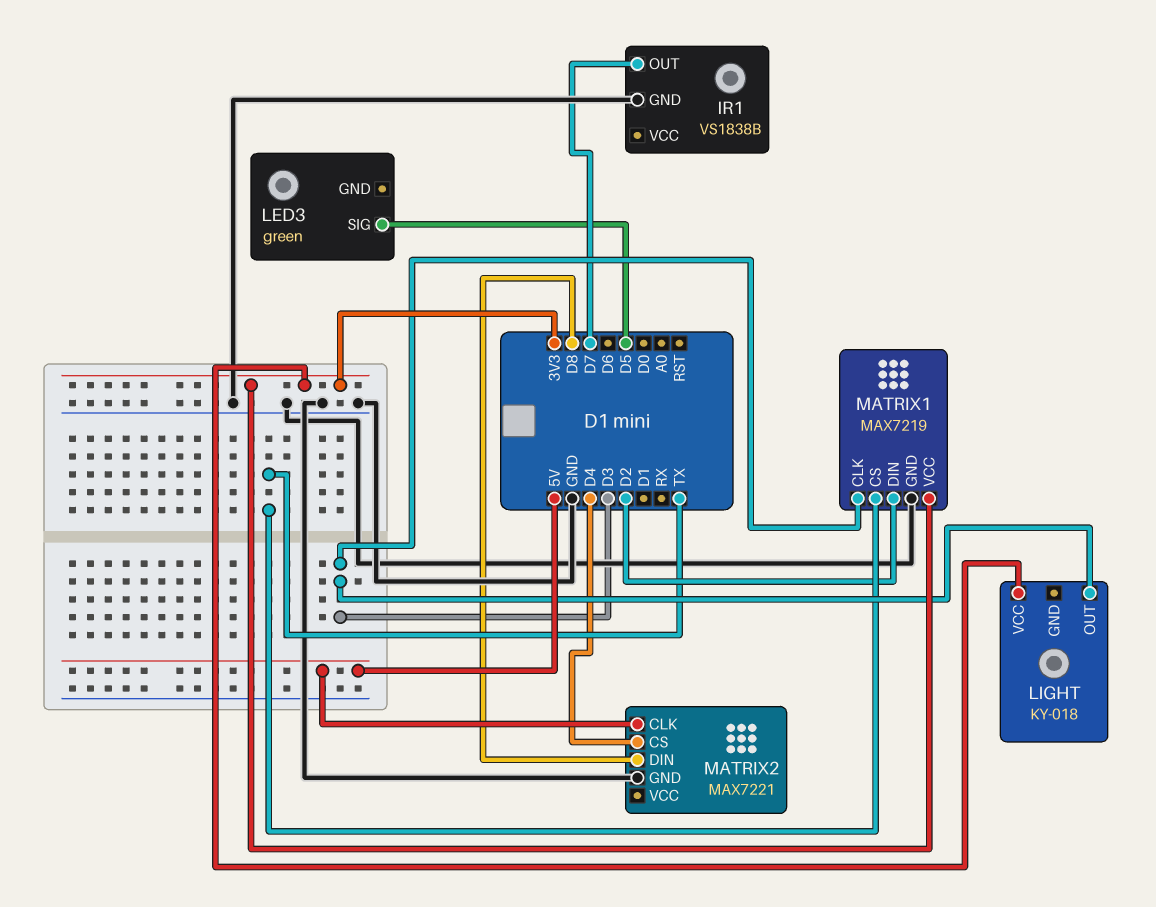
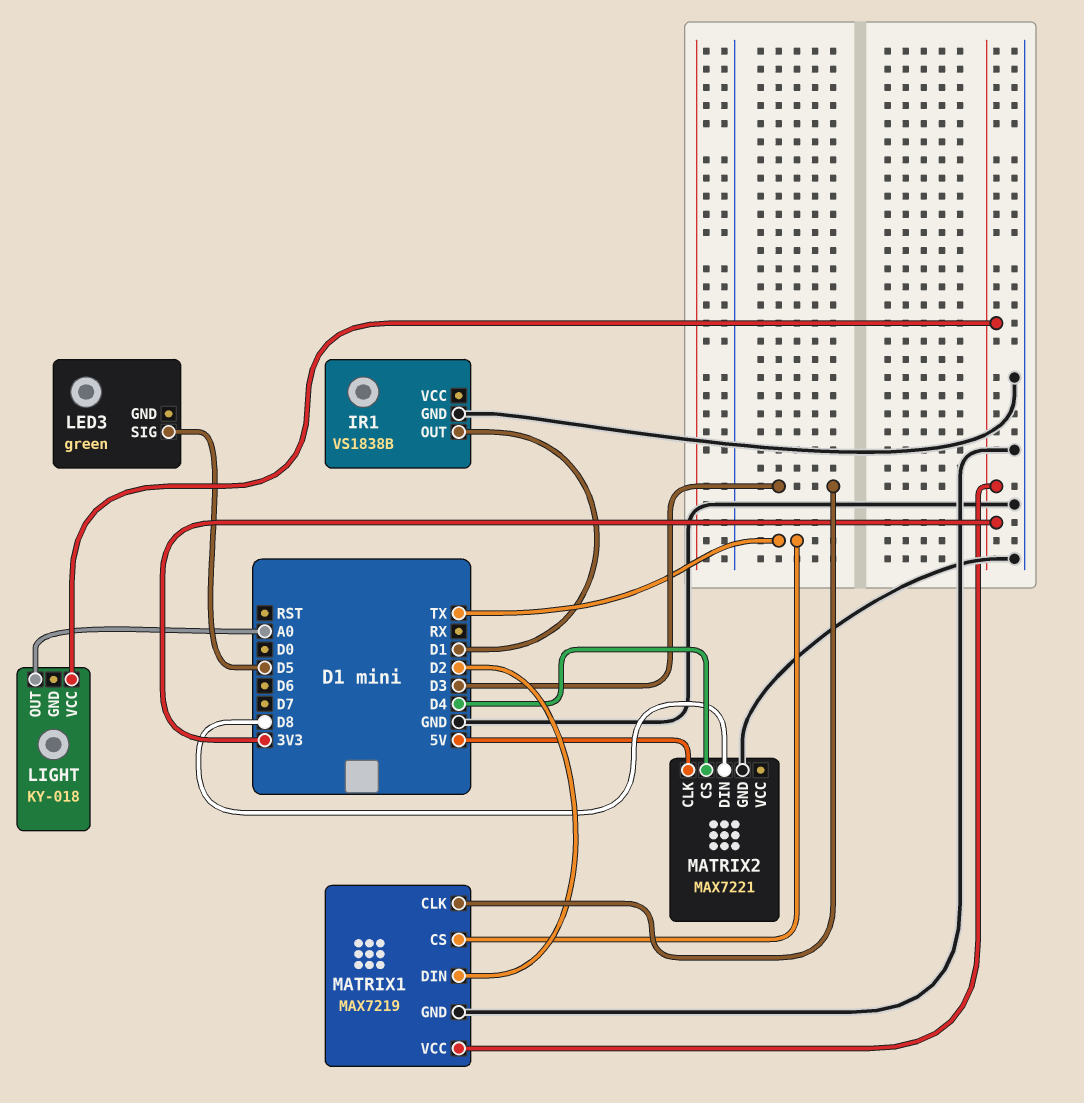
IR1 pin OUT: D7 -> D1
LIGHT pin OUT: D3 -> A0

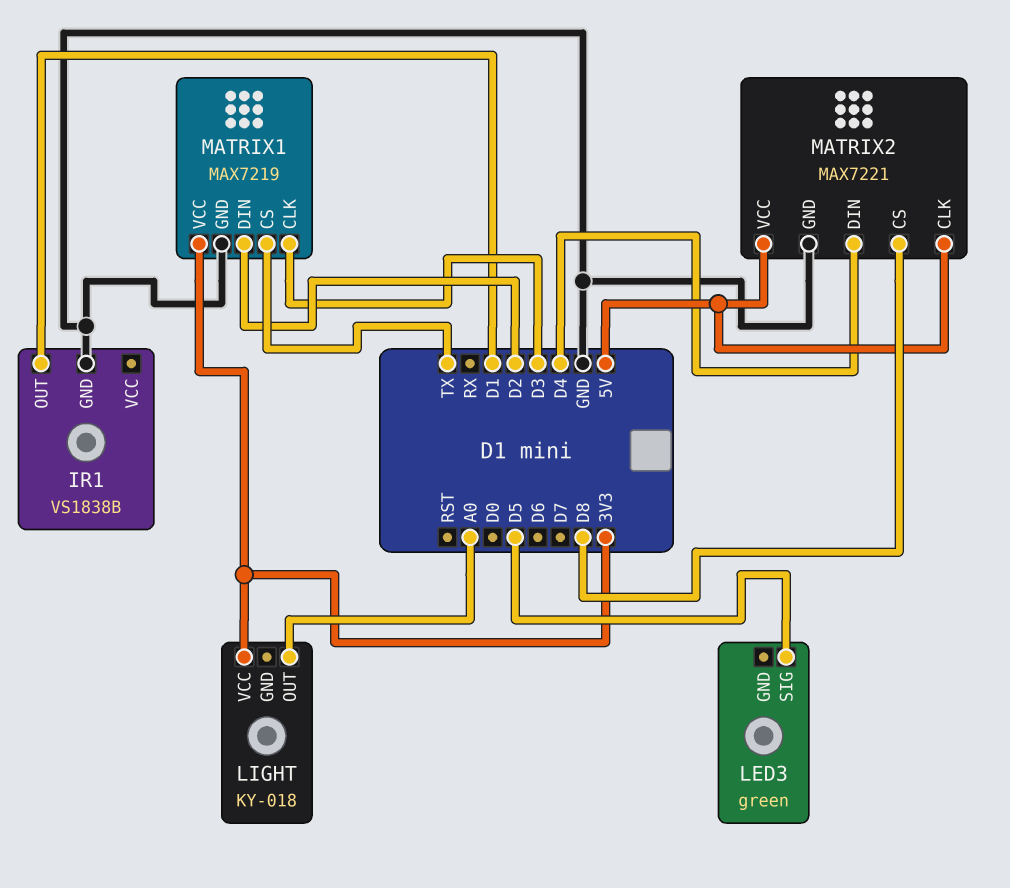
MATRIX2 pin CS: D4 -> D8
MATRIX2 pin DIN: D8 -> D4
MATRIX2 pin VCC: none -> 5V

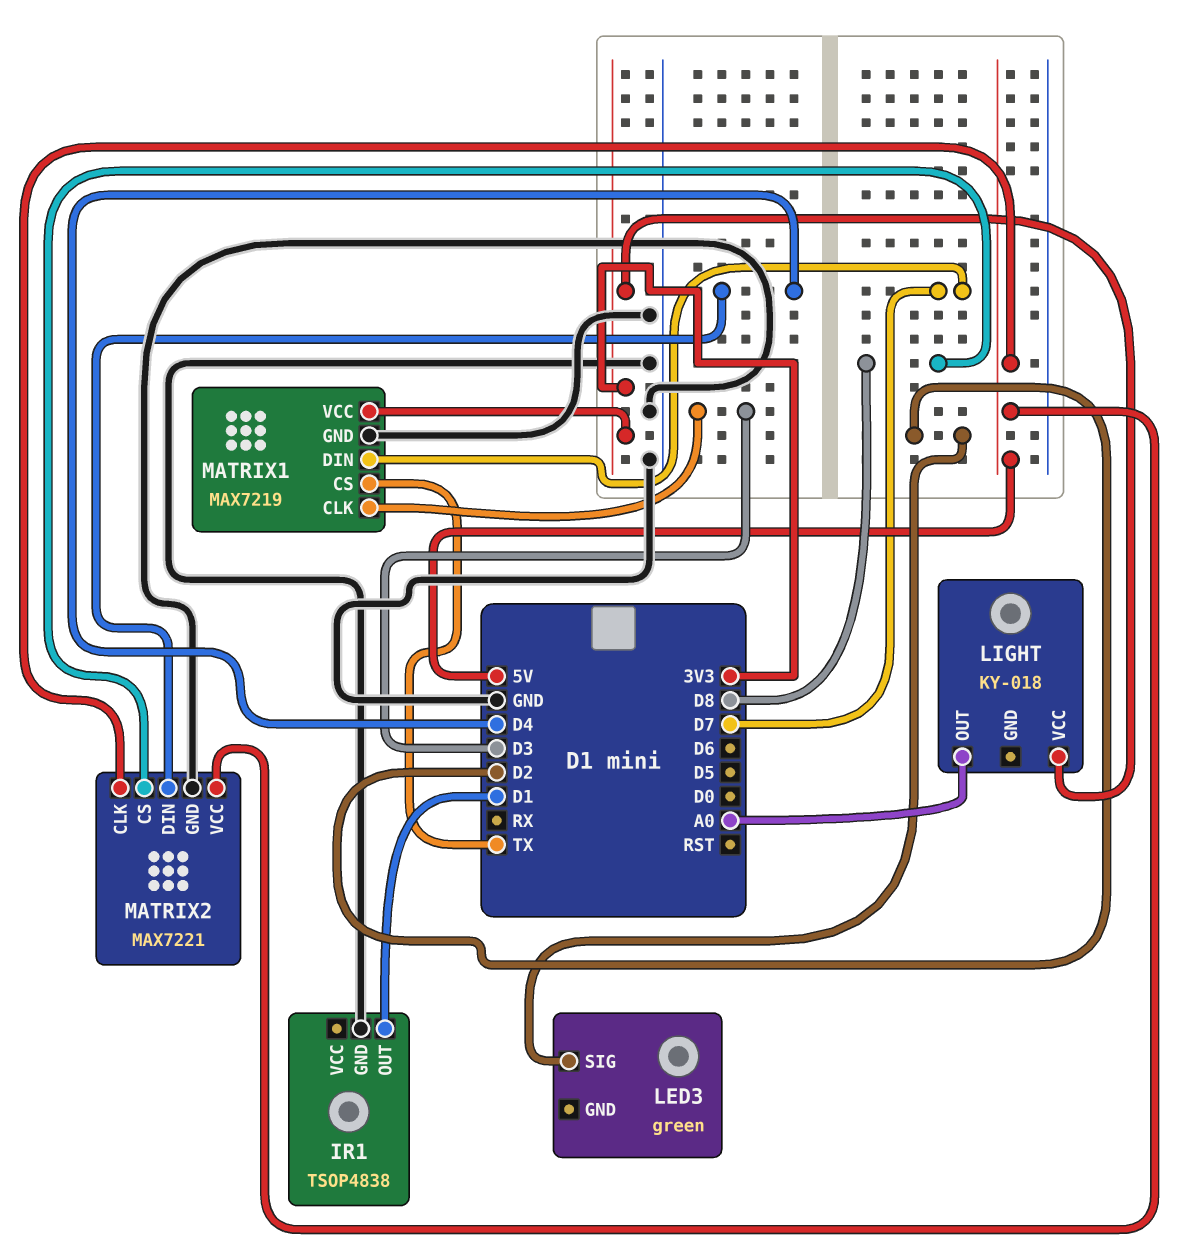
IR1: VS1838B -> TSOP4838
LED3 pin SIG: D5 -> D2
MATRIX1 pin DIN: D2 -> D7

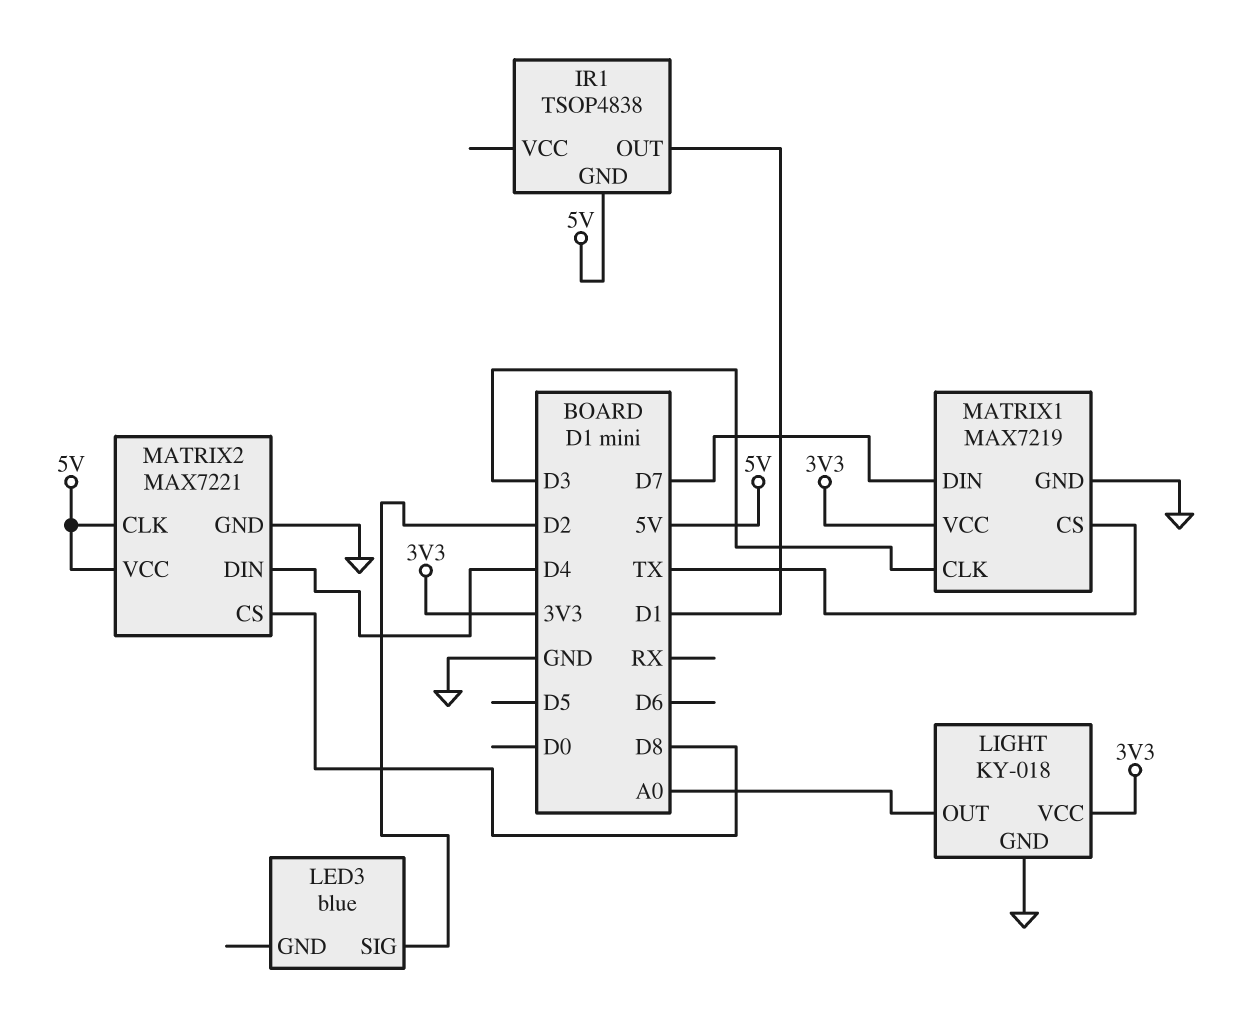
IR1 pin GND: GND -> 5V
LED3: green -> blue
LIGHT pin GND: none -> GND

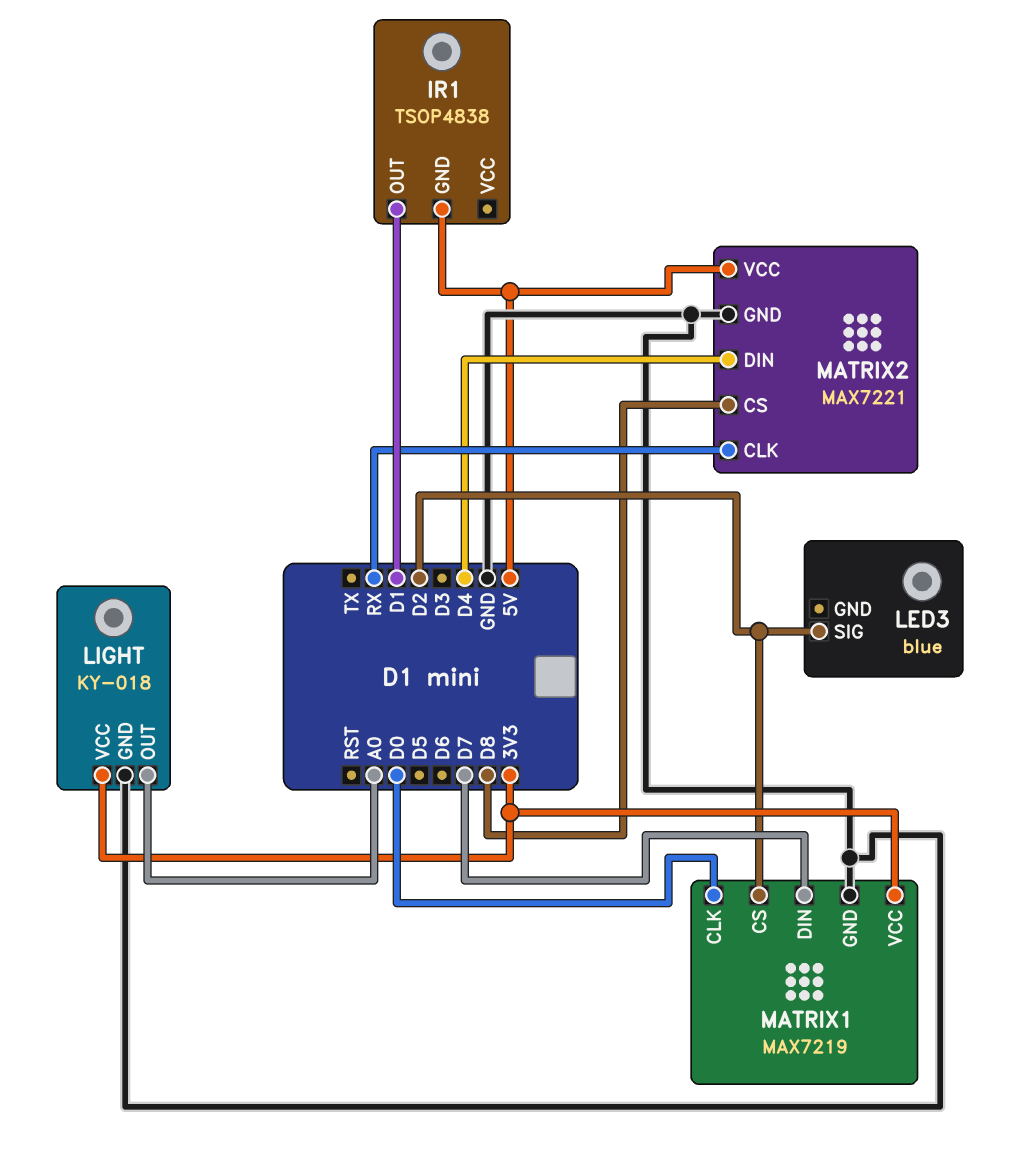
MATRIX1 pin CLK: D3 -> D0
MATRIX1 pin CS: TX -> D2
MATRIX2 pin CLK: 5V -> RX

